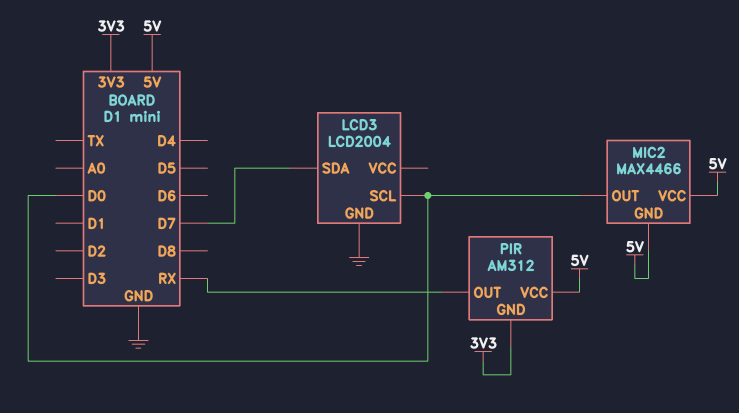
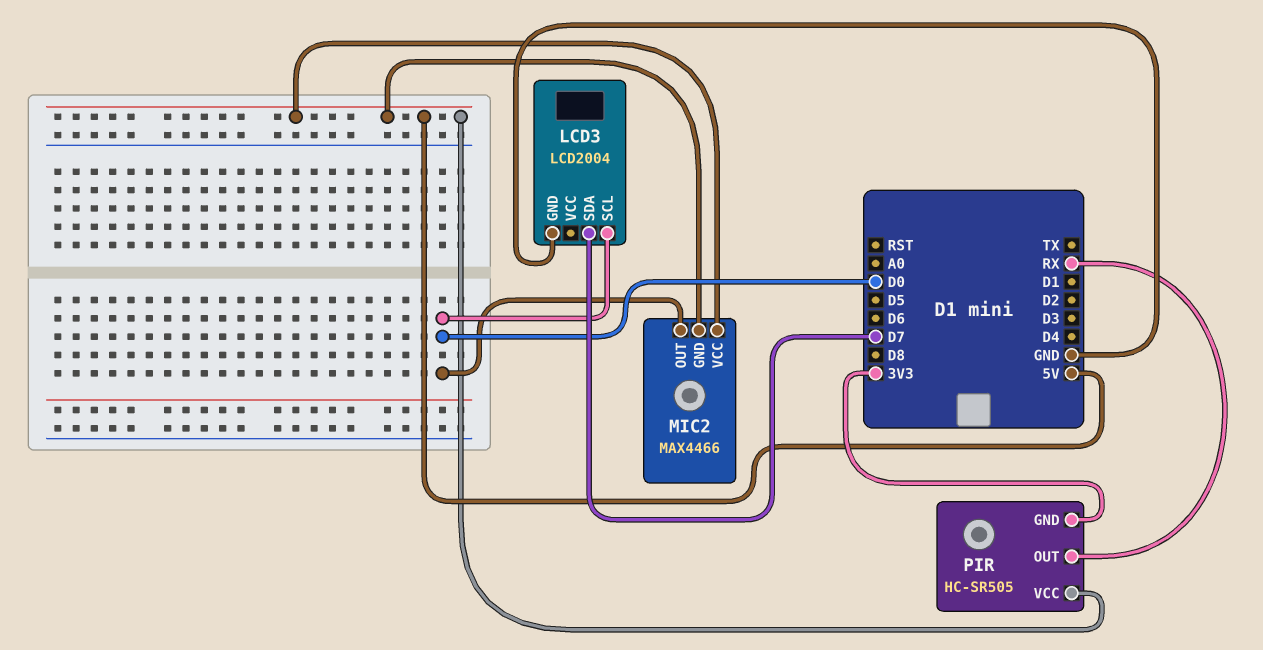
PIR: AM312 -> HC-SR505

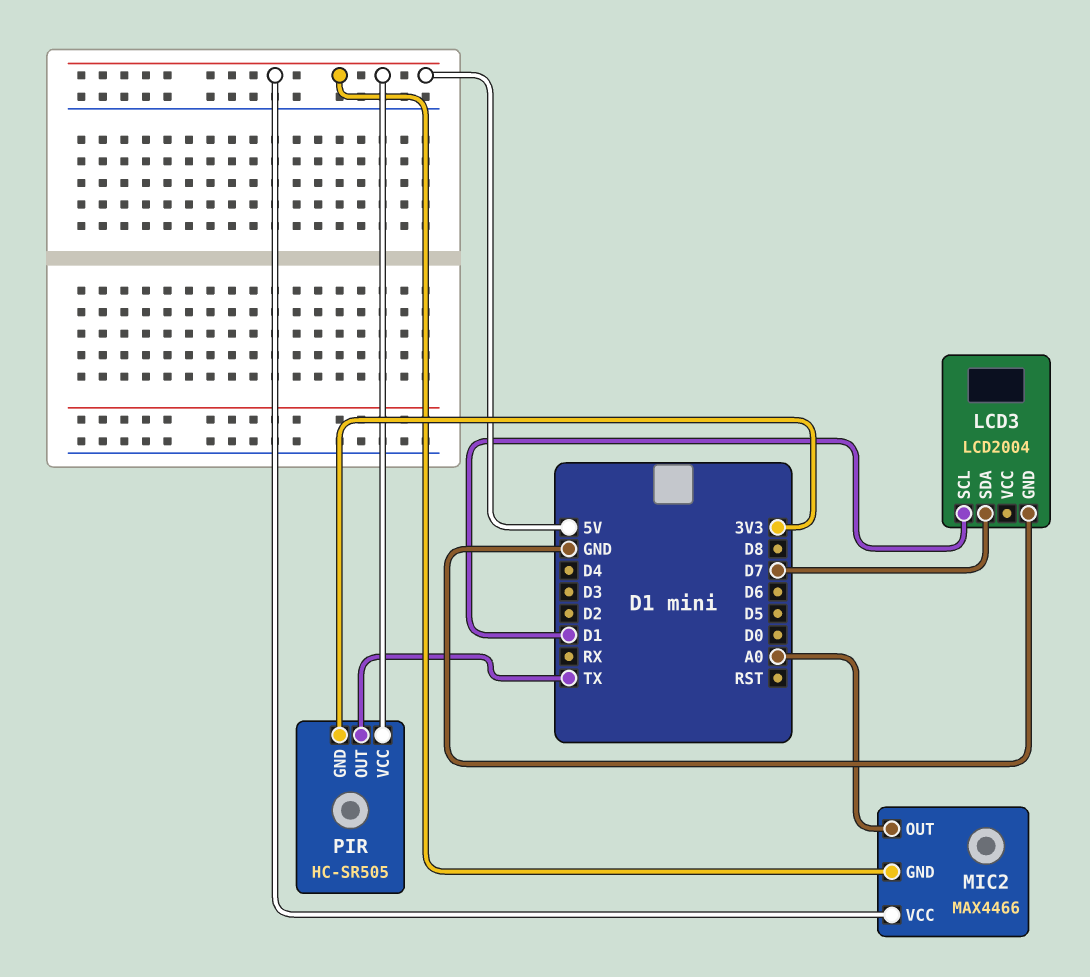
LCD3 pin SCL: D0 -> D1
MIC2 pin OUT: D0 -> A0
PIR pin OUT: RX -> TX

